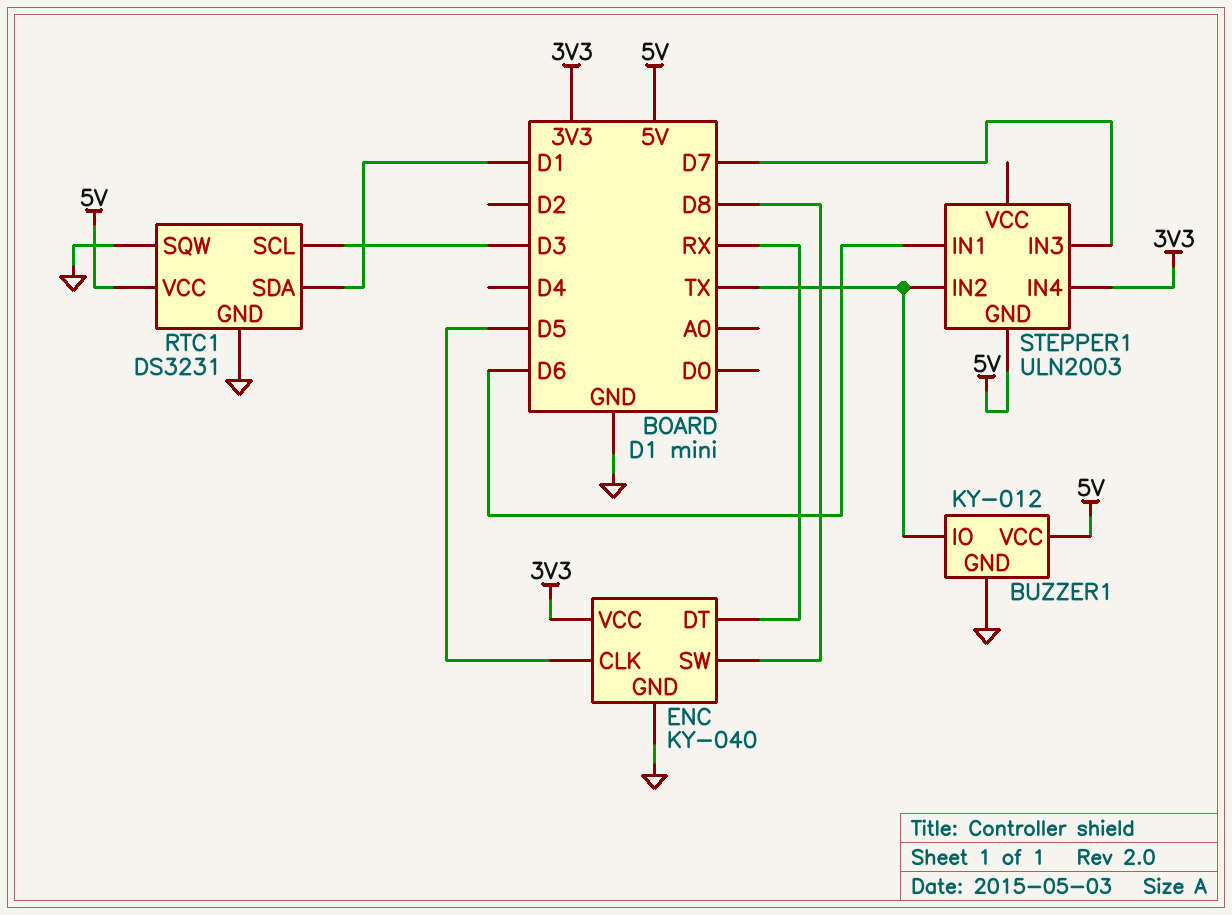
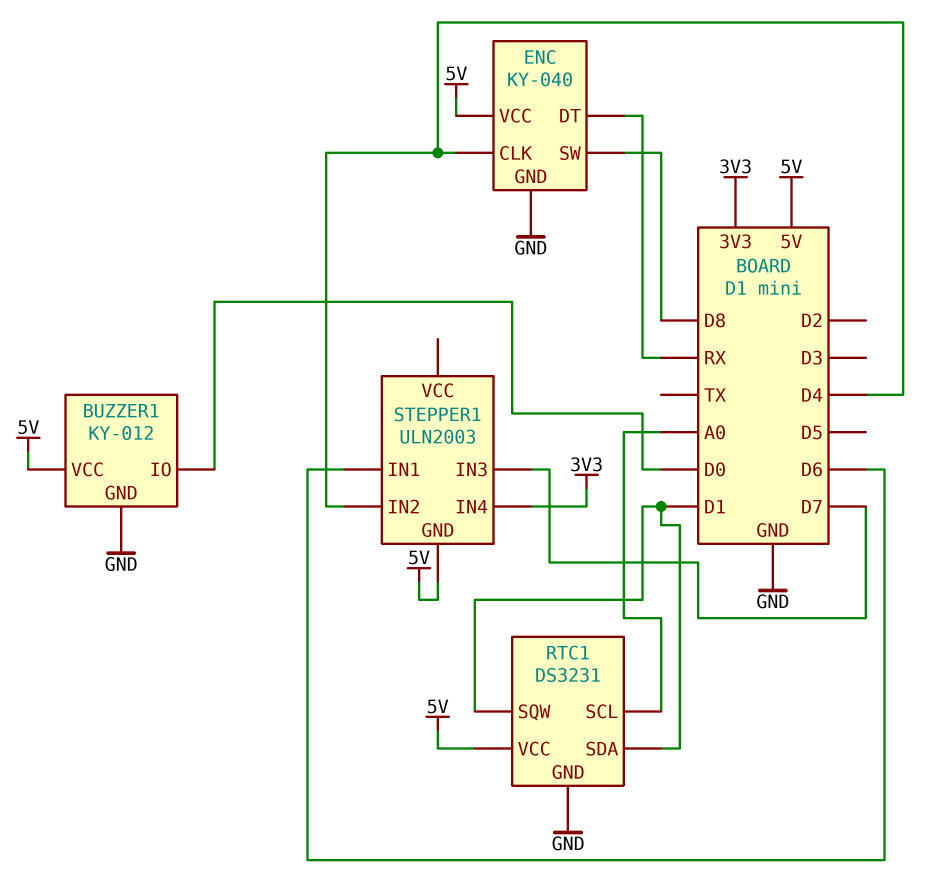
BUZZER1 pin IO: TX -> D0
ENC pin CLK: D5 -> D4
ENC pin VCC: 3V3 -> 5V
RTC1 pin SCL: D3 -> A0
RTC1 pin SQW: GND -> D1
STEPPER1 pin IN2: TX -> D4

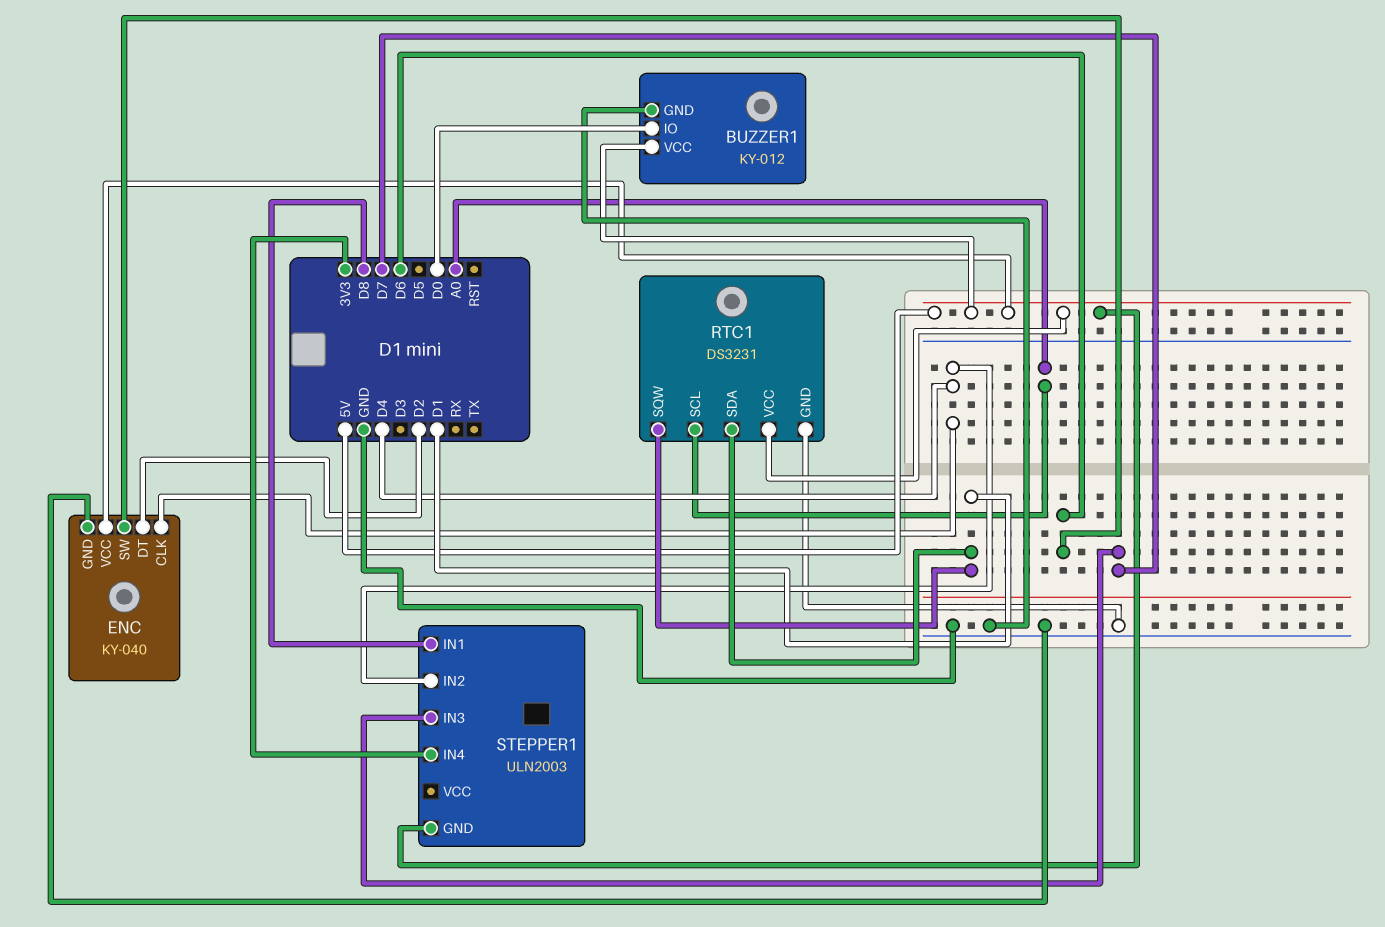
ENC pin DT: RX -> D2
ENC pin SW: D8 -> D6
STEPPER1 pin IN1: D6 -> D8

